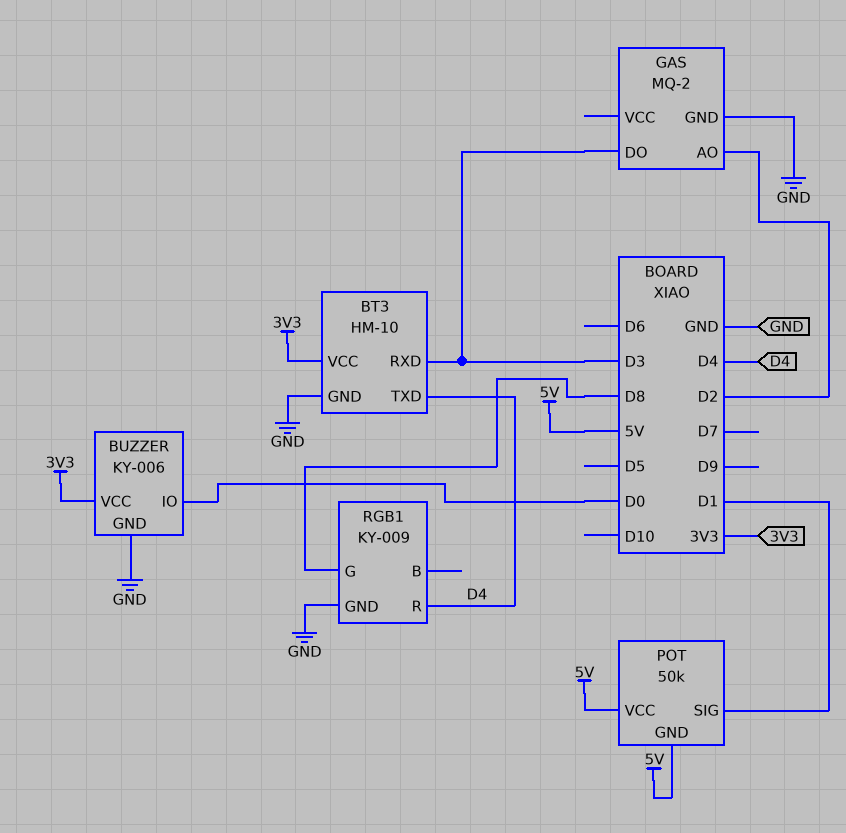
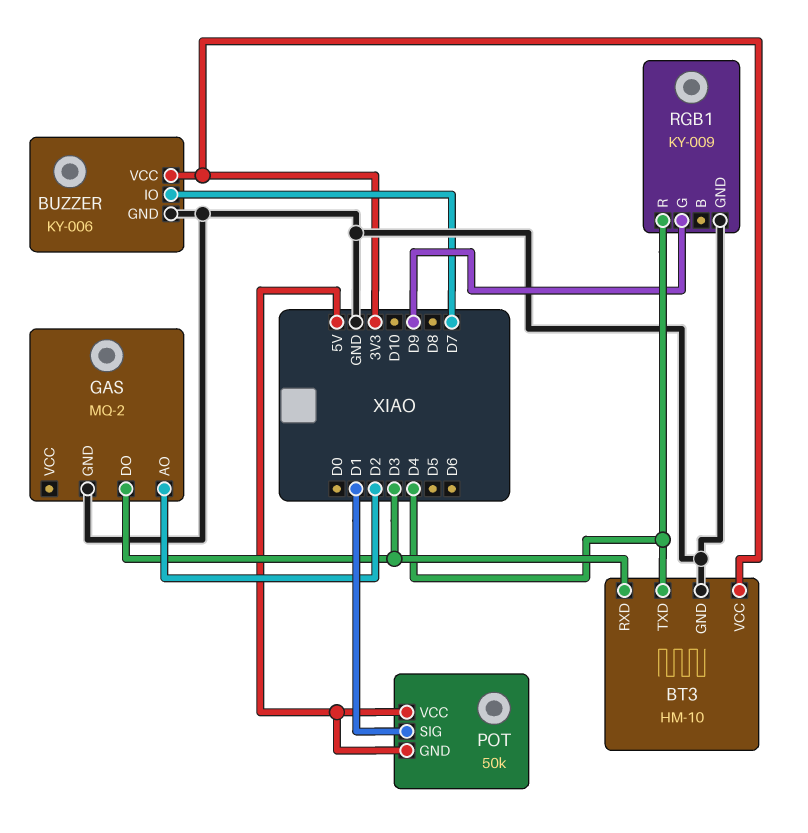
BUZZER pin IO: D0 -> D7
RGB1 pin G: D8 -> D9

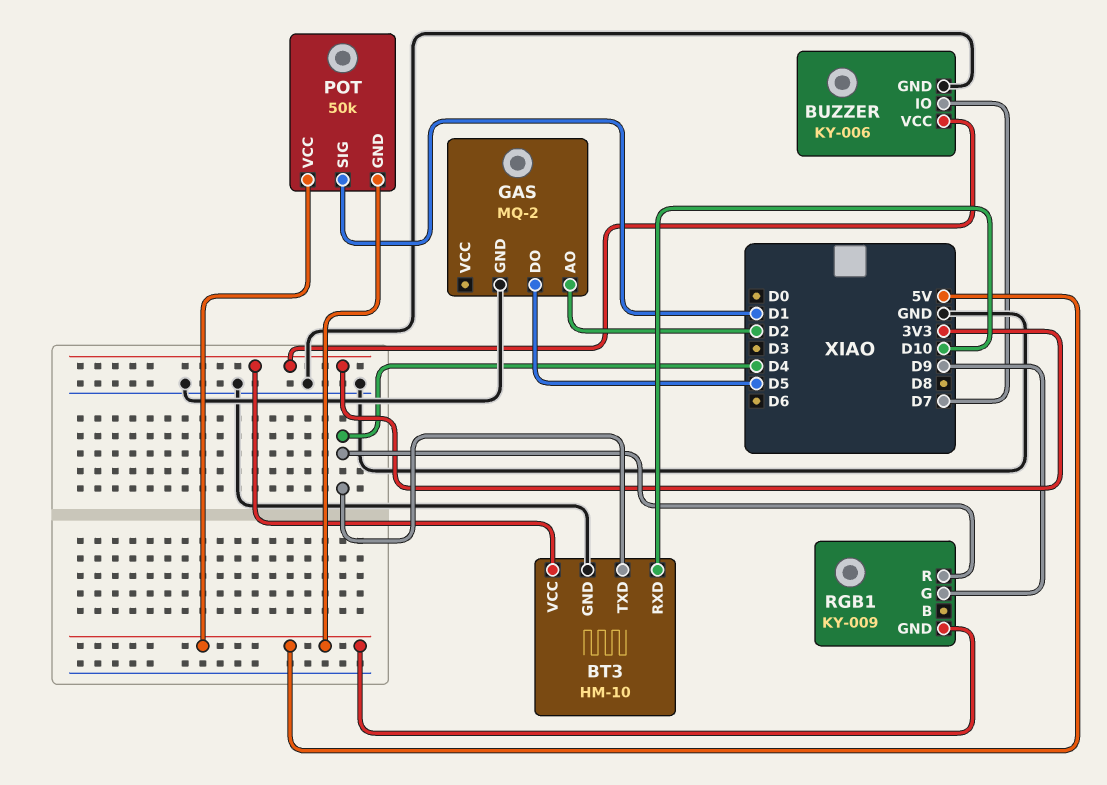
BT3 pin RXD: D3 -> D10
GAS pin DO: D3 -> D5
RGB1 pin GND: GND -> 5V

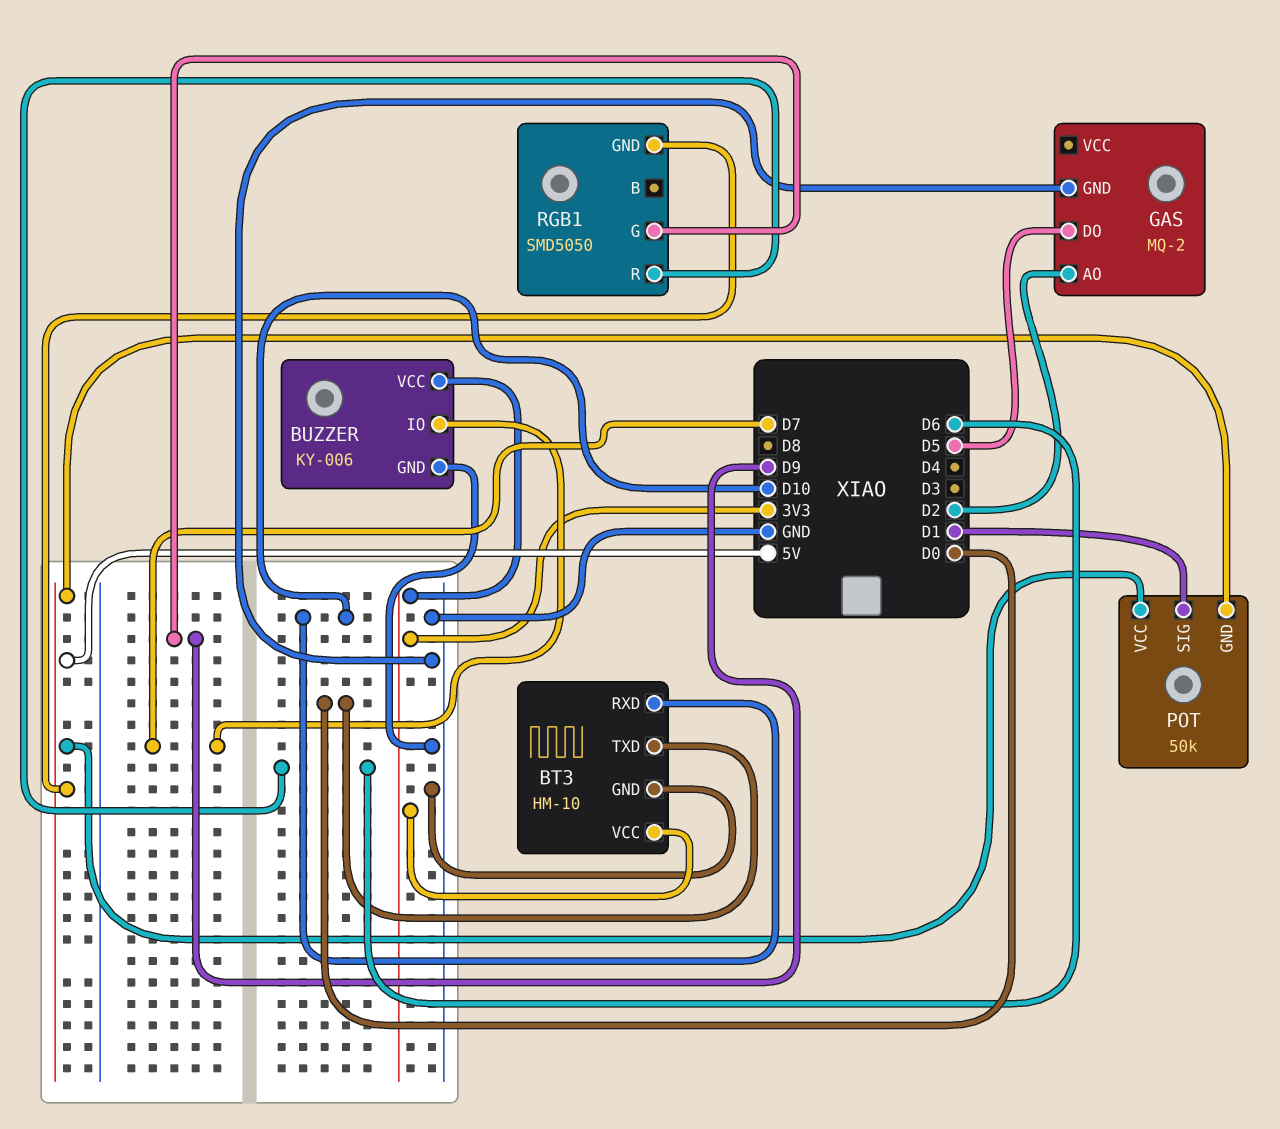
BT3 pin TXD: D4 -> D0
RGB1: KY-009 -> SMD5050
RGB1 pin R: D4 -> D6

